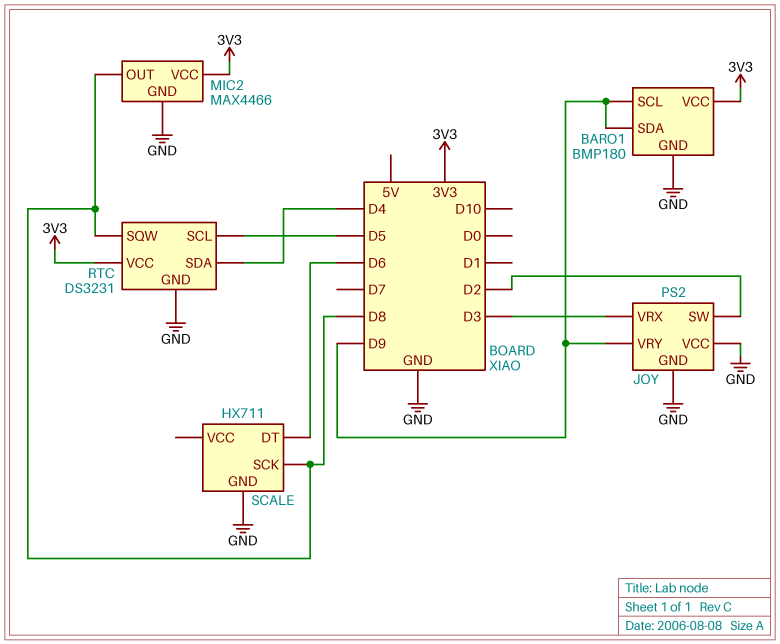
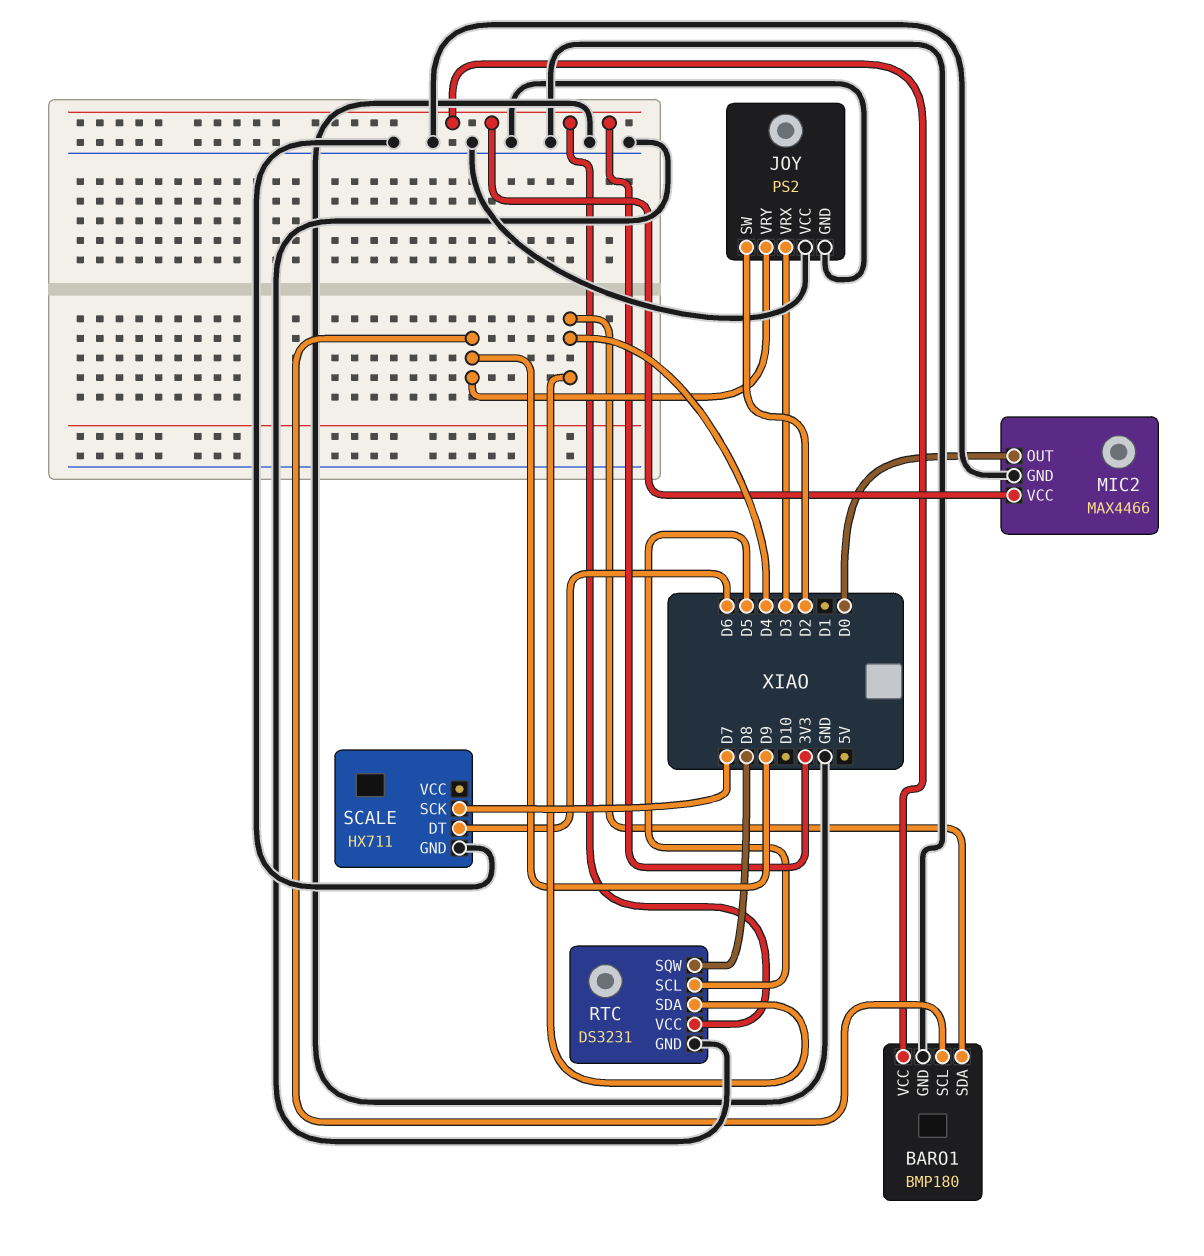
BARO1 pin SDA: D9 -> D4
MIC2 pin OUT: D8 -> D0
SCALE pin SCK: D8 -> D7

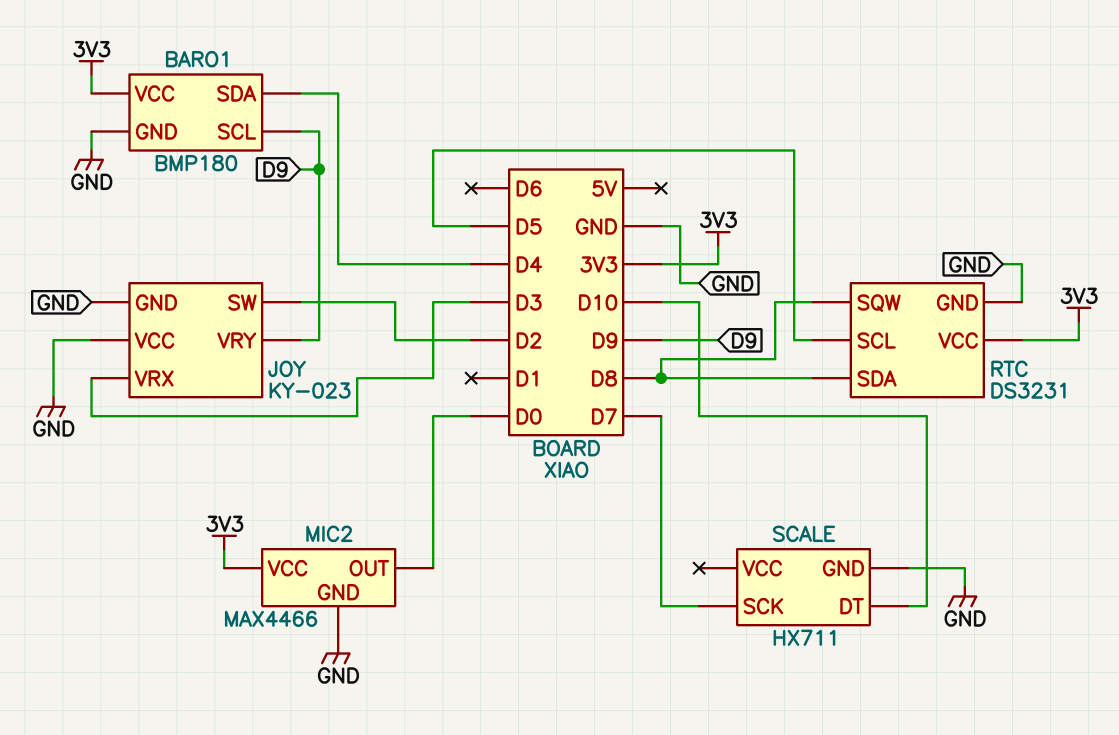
JOY: PS2 -> KY-023
RTC pin SDA: D4 -> D8
SCALE pin DT: D6 -> D10

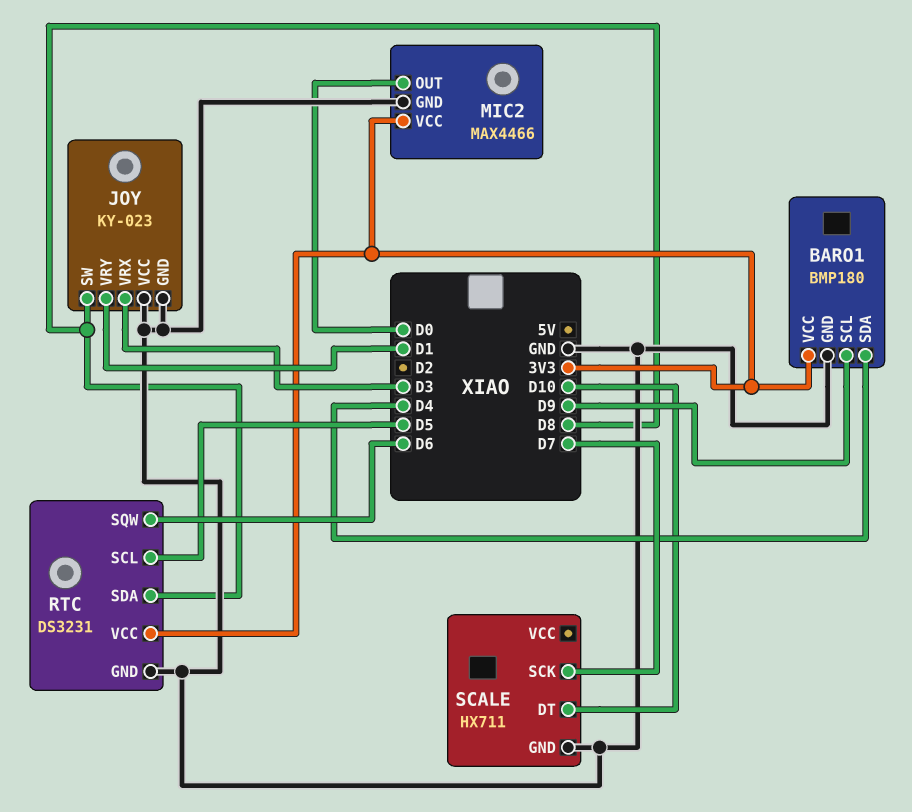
JOY pin SW: D2 -> D8
JOY pin VRY: D9 -> D1
RTC pin SQW: D8 -> D6

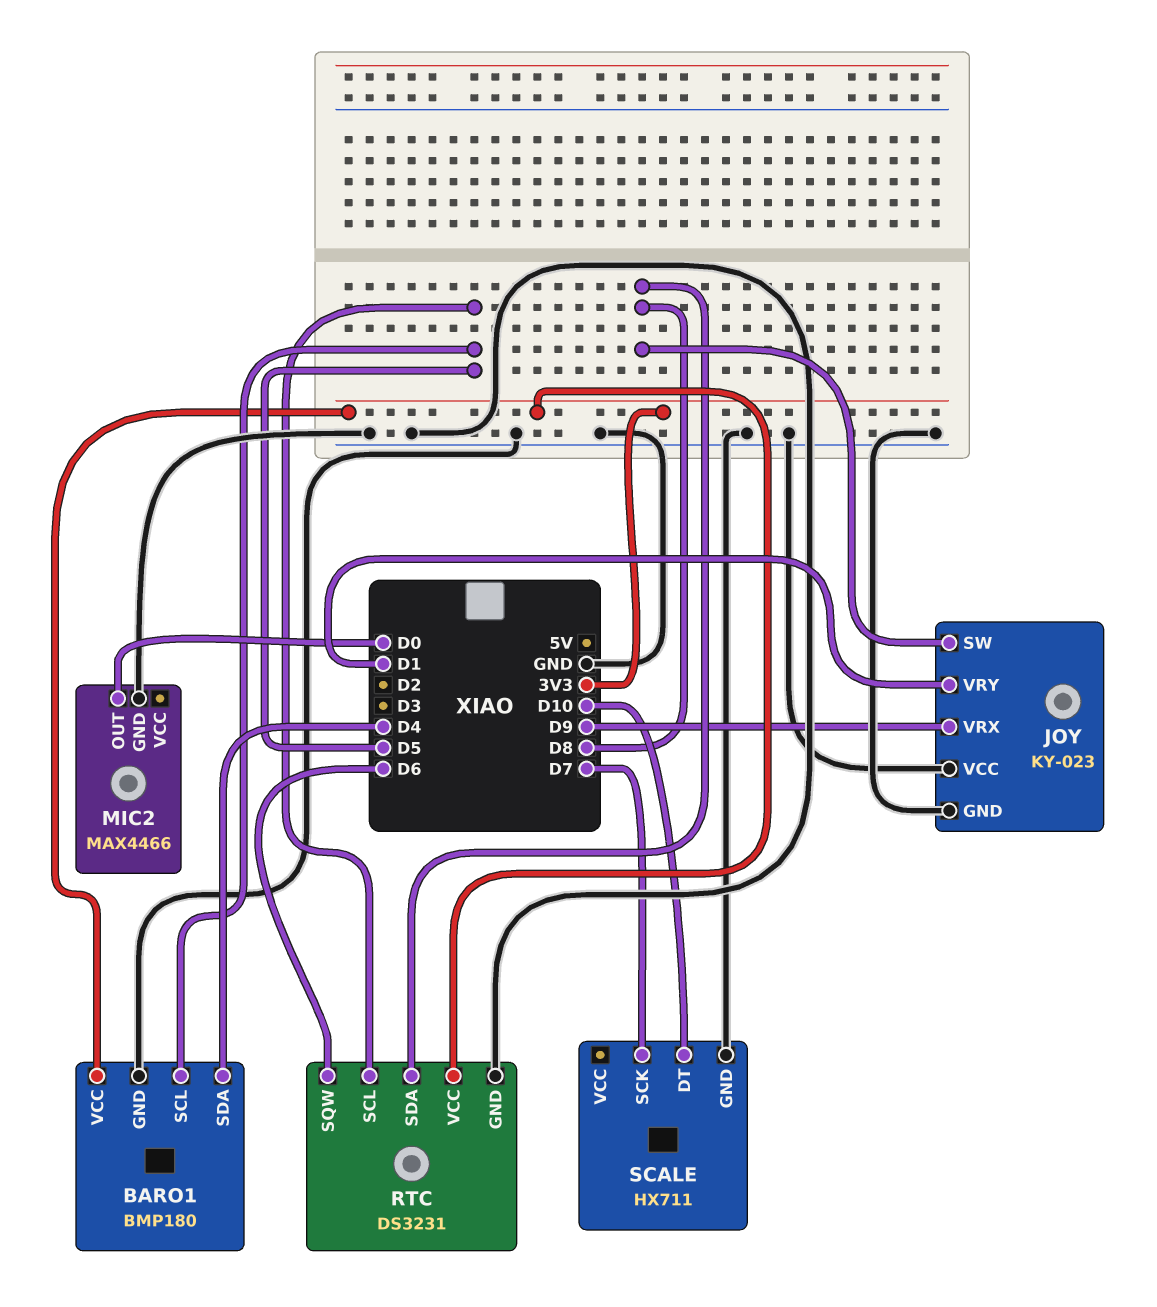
BARO1 pin SCL: D9 -> D5
JOY pin VRX: D3 -> D9
MIC2 pin VCC: 3V3 -> none

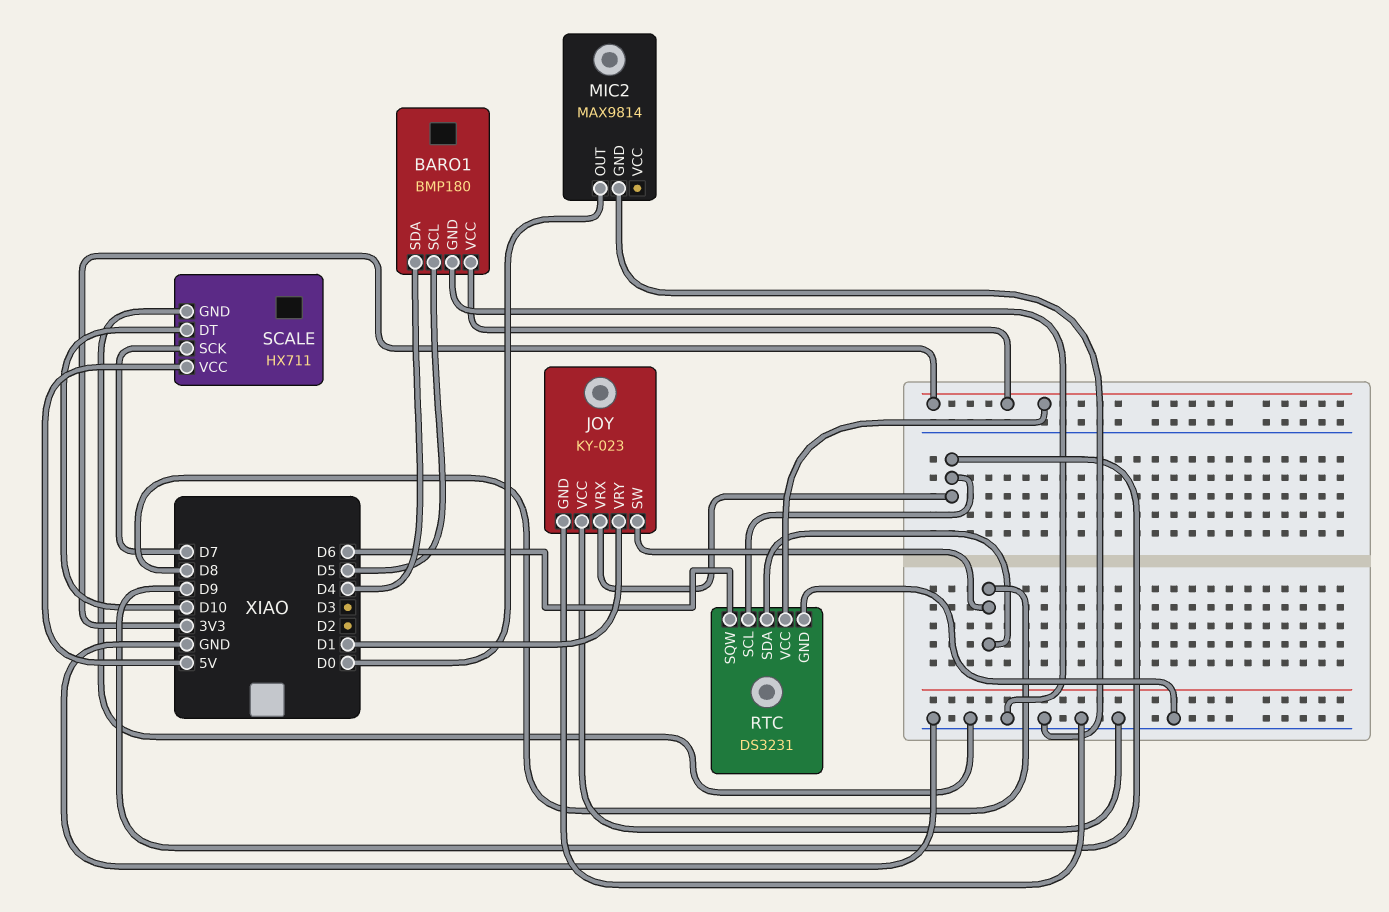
MIC2: MAX4466 -> MAX9814
RTC pin SCL: D5 -> D9
SCALE pin VCC: none -> 5V

